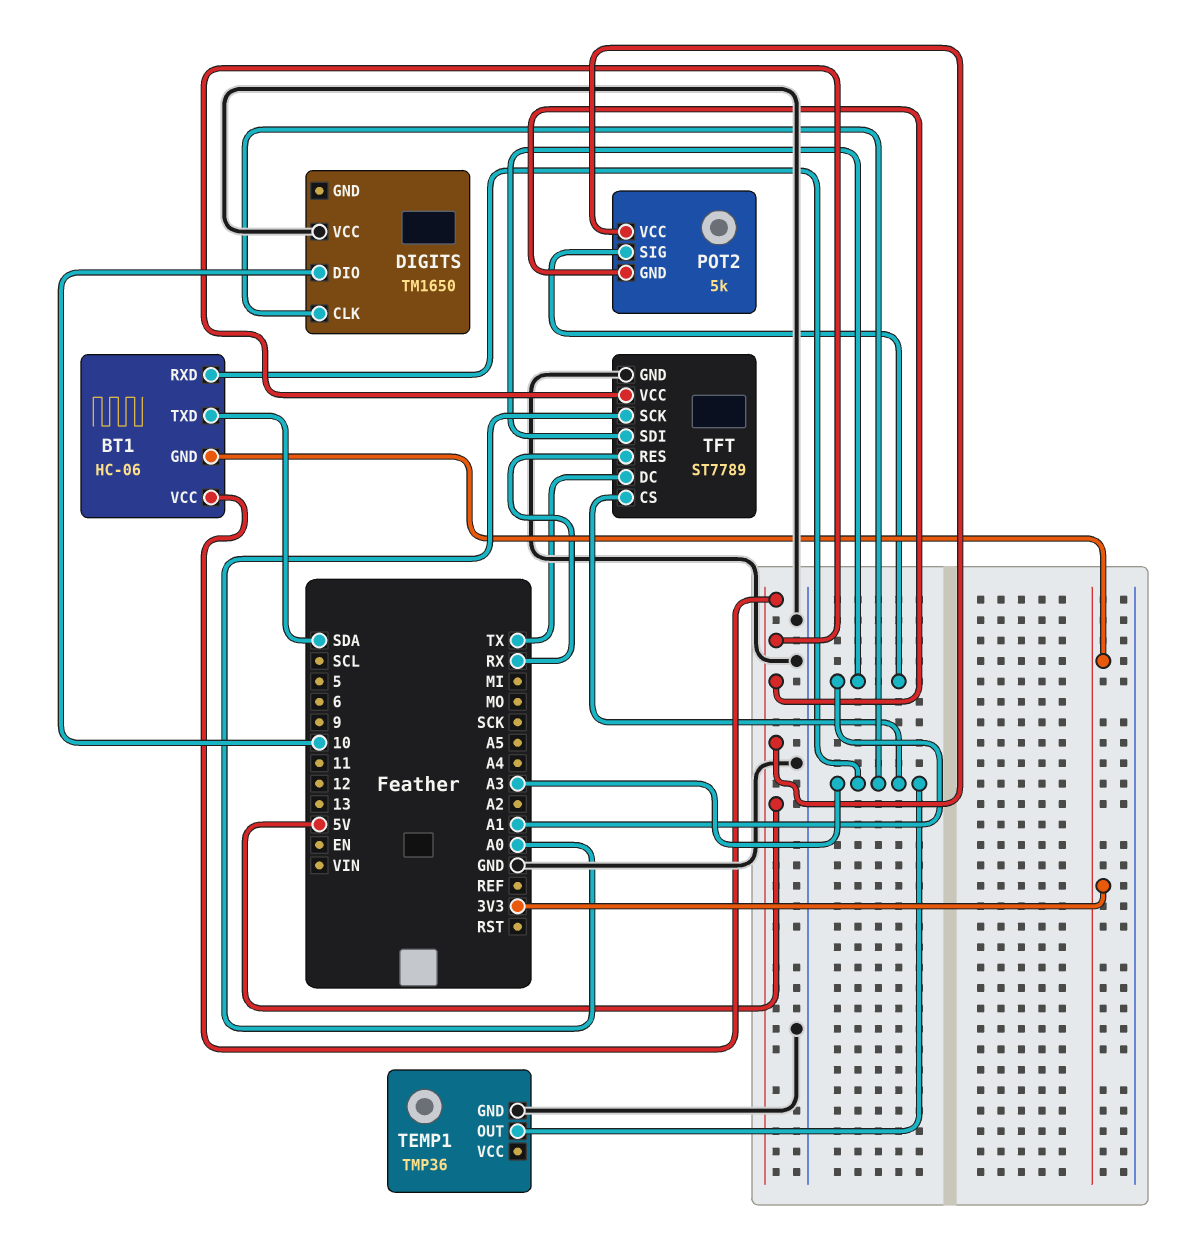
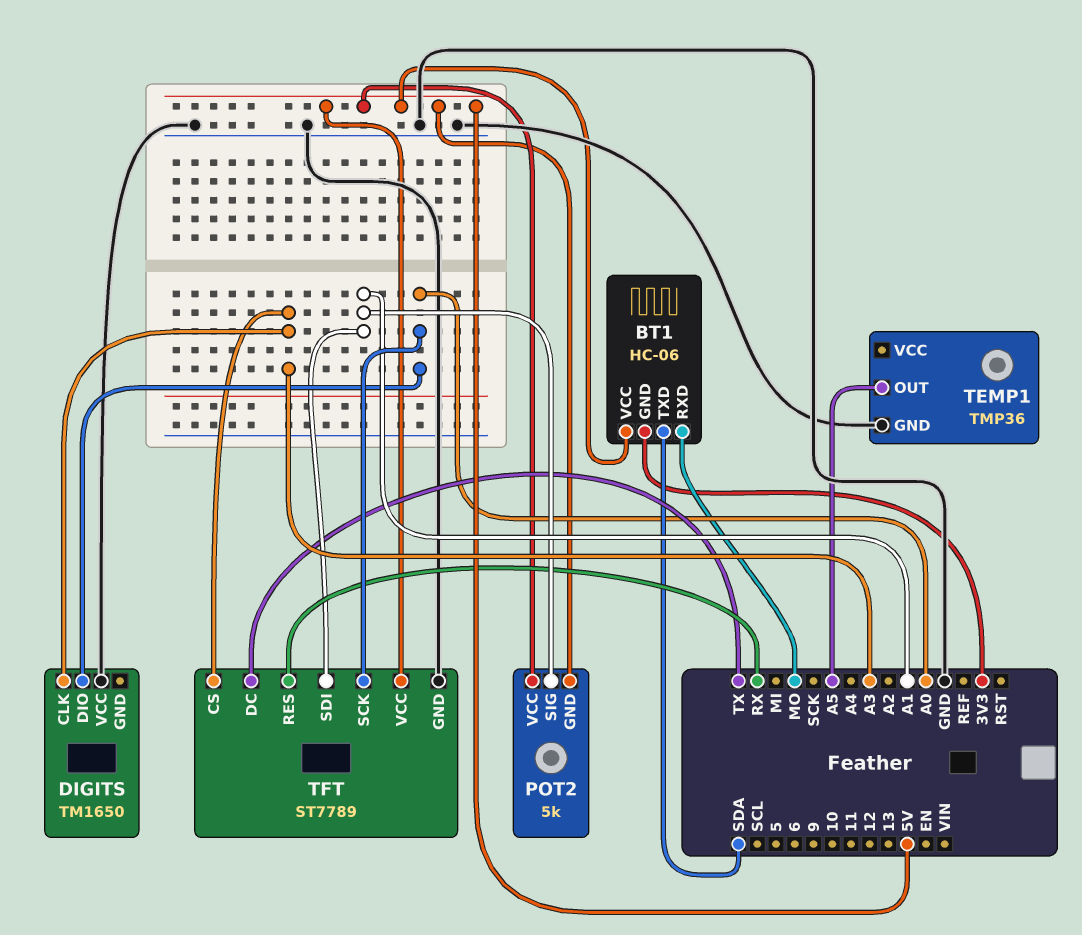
BT1 pin RXD: A3 -> MO
DIGITS pin DIO: 10 -> A0
TEMP1 pin OUT: A3 -> A5

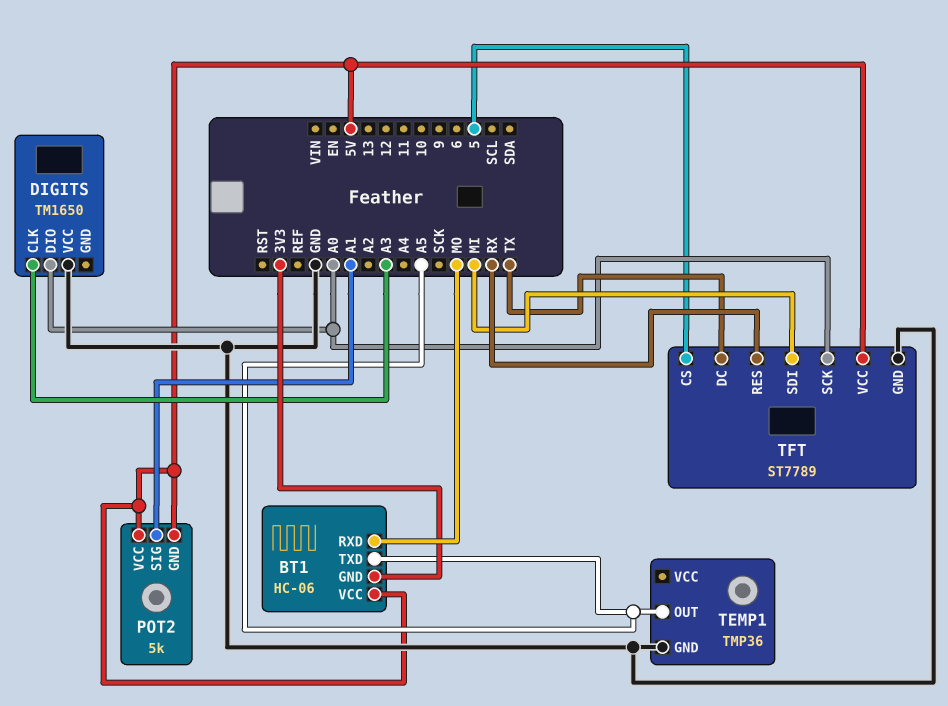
BT1 pin TXD: SDA -> A5
TFT pin CS: A3 -> 5
TFT pin SDI: A1 -> MI

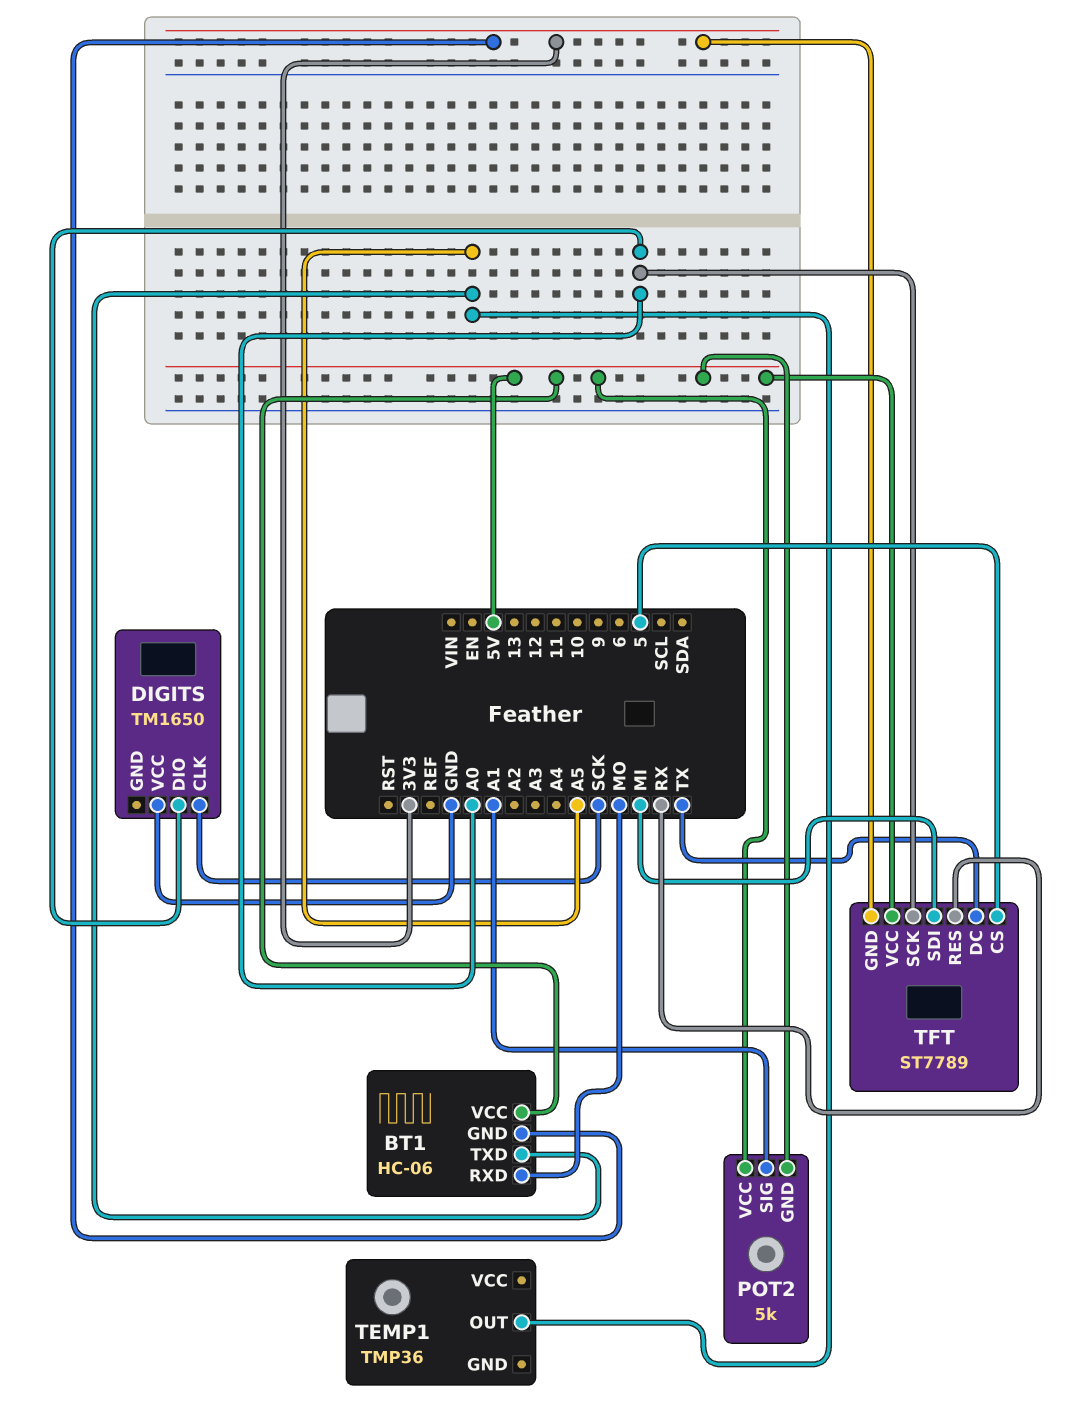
DIGITS pin CLK: A3 -> SCK
TEMP1 pin GND: GND -> none
TFT pin GND: GND -> 3V3

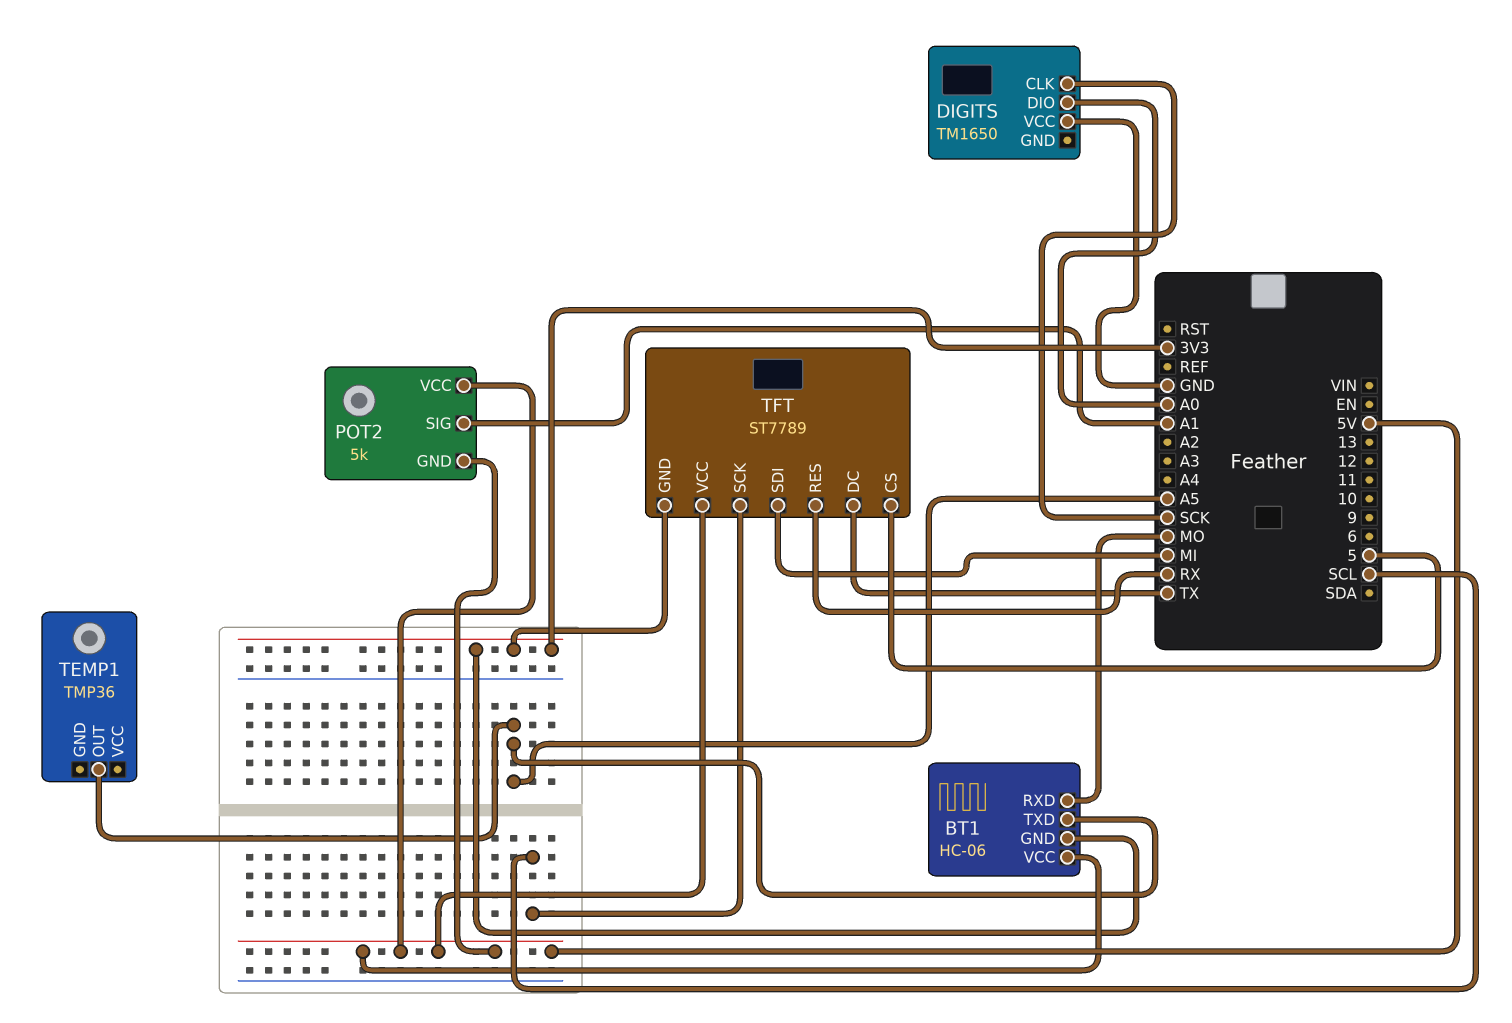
TFT pin SCK: A0 -> SCL

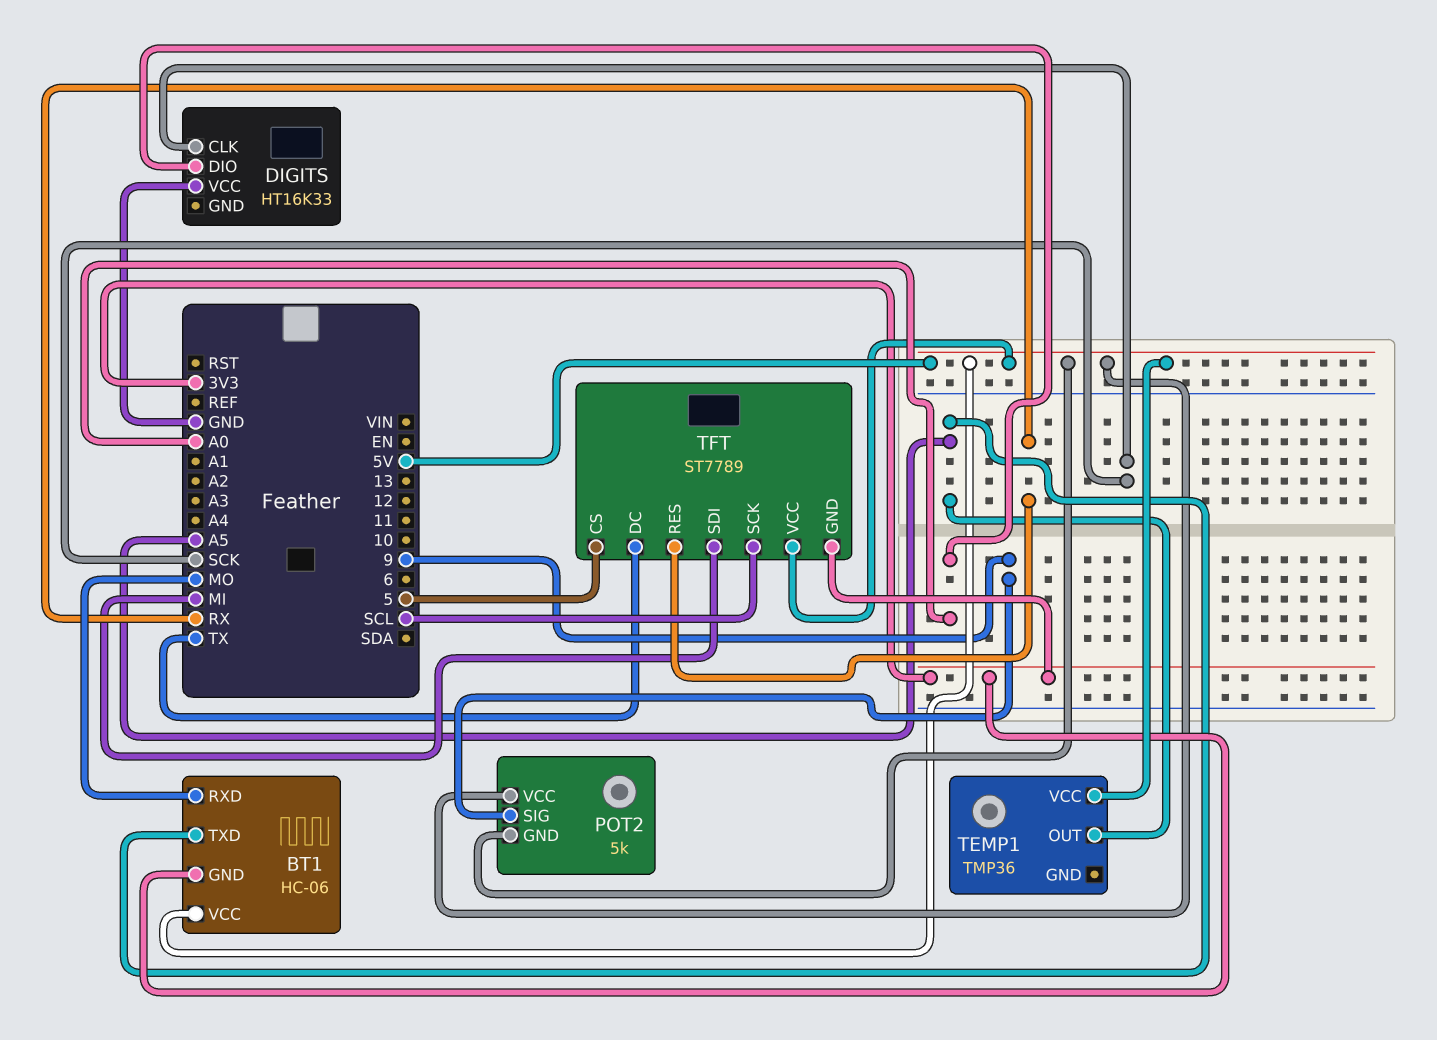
DIGITS: TM1650 -> HT16K33
POT2 pin SIG: A1 -> 9
TEMP1 pin VCC: none -> 5V

